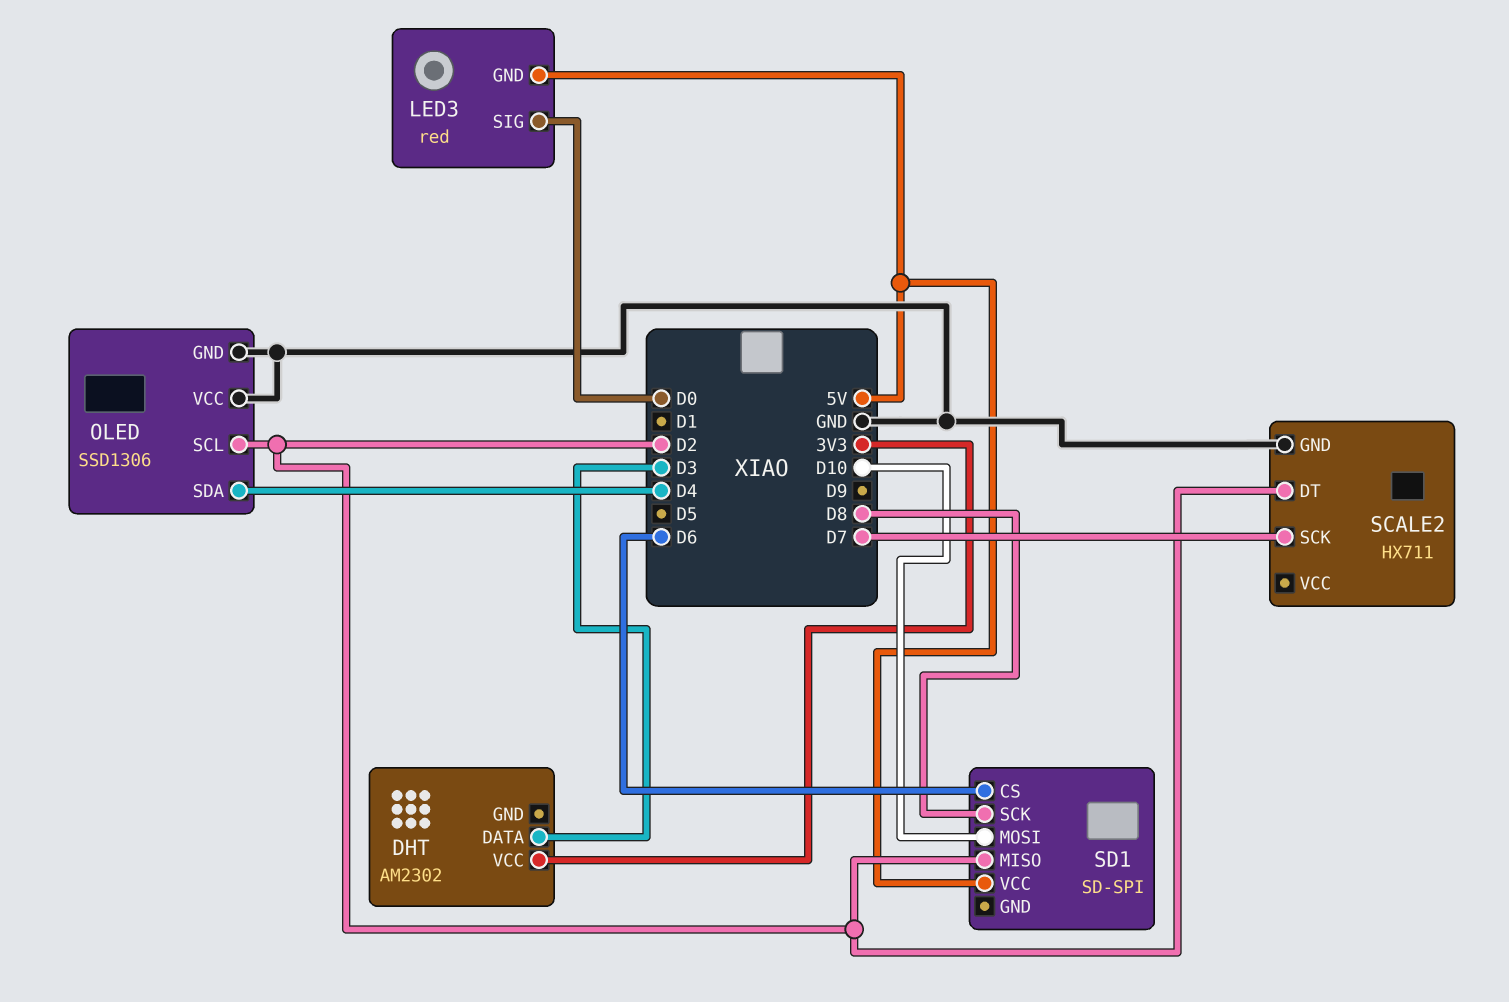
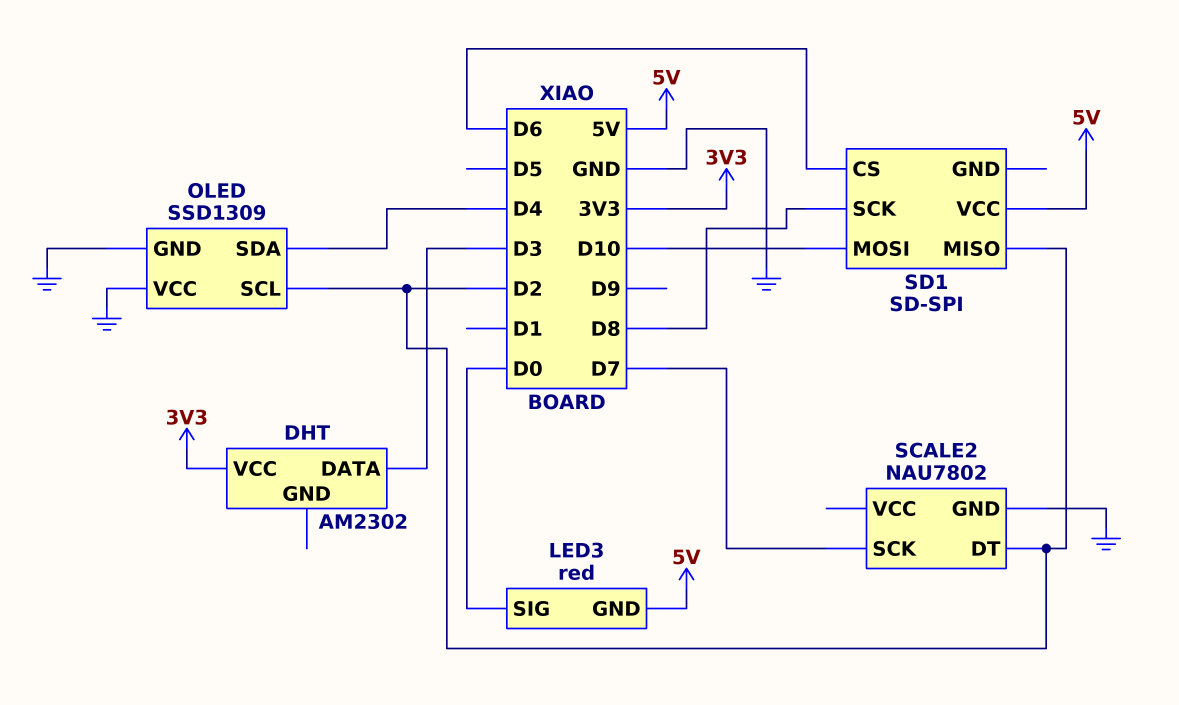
OLED: SSD1306 -> SSD1309
SCALE2: HX711 -> NAU7802

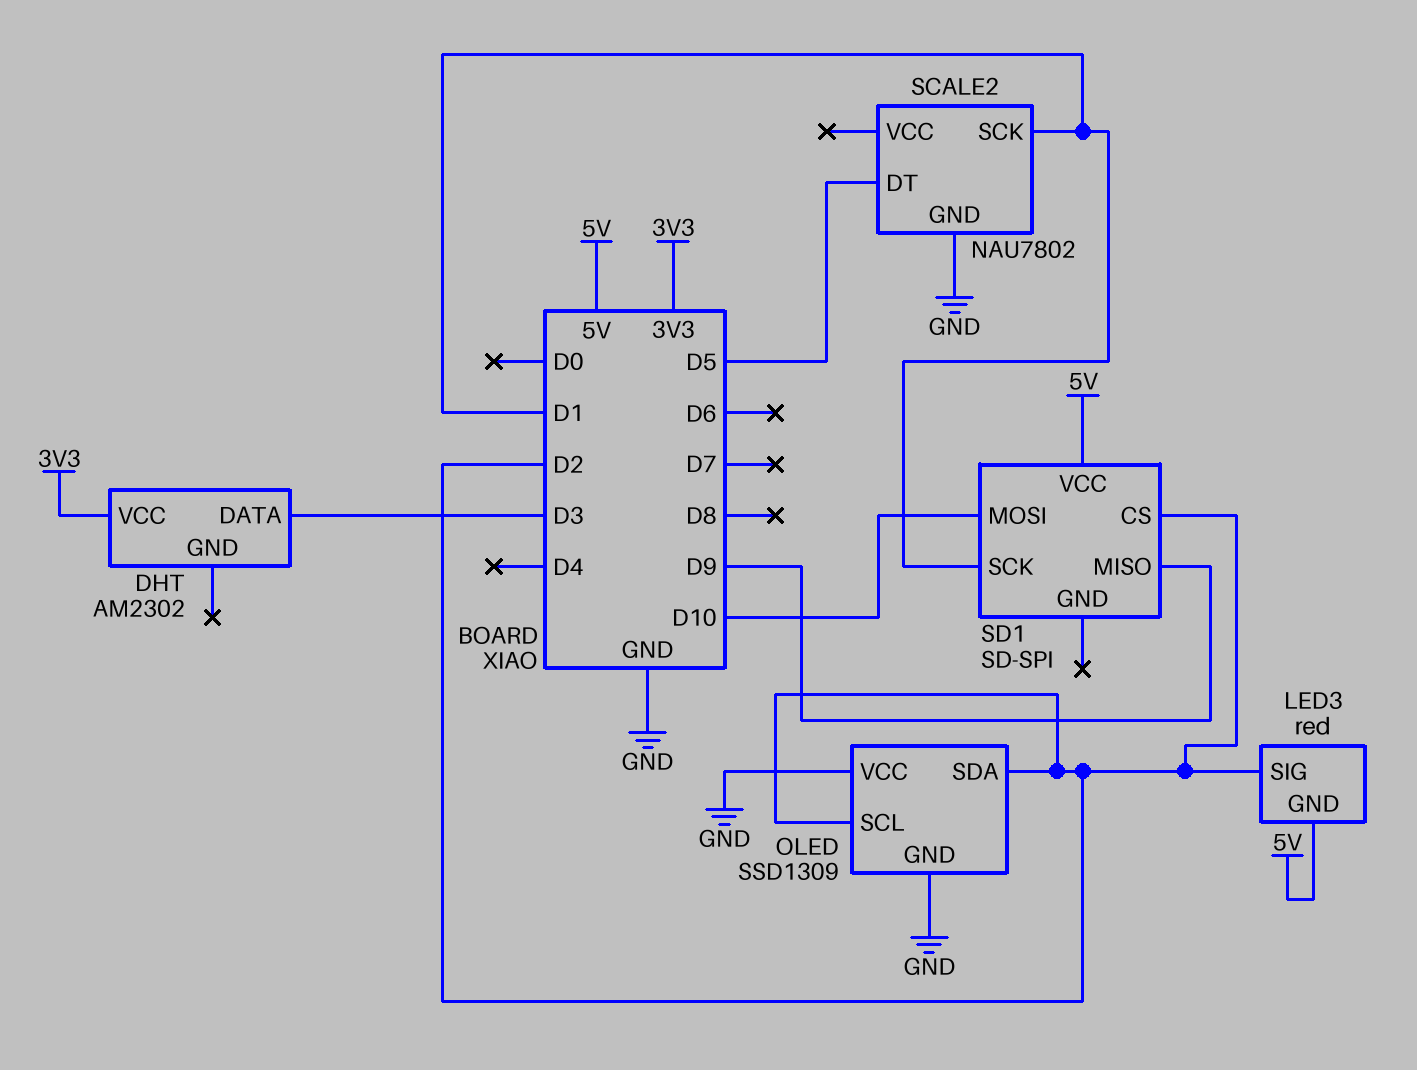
LED3 pin SIG: D0 -> D2
OLED pin SDA: D4 -> D2
SCALE2 pin DT: D2 -> D5
SCALE2 pin SCK: D7 -> D1
SD1 pin CS: D6 -> D2
SD1 pin MISO: D2 -> D9
SD1 pin SCK: D8 -> D1

